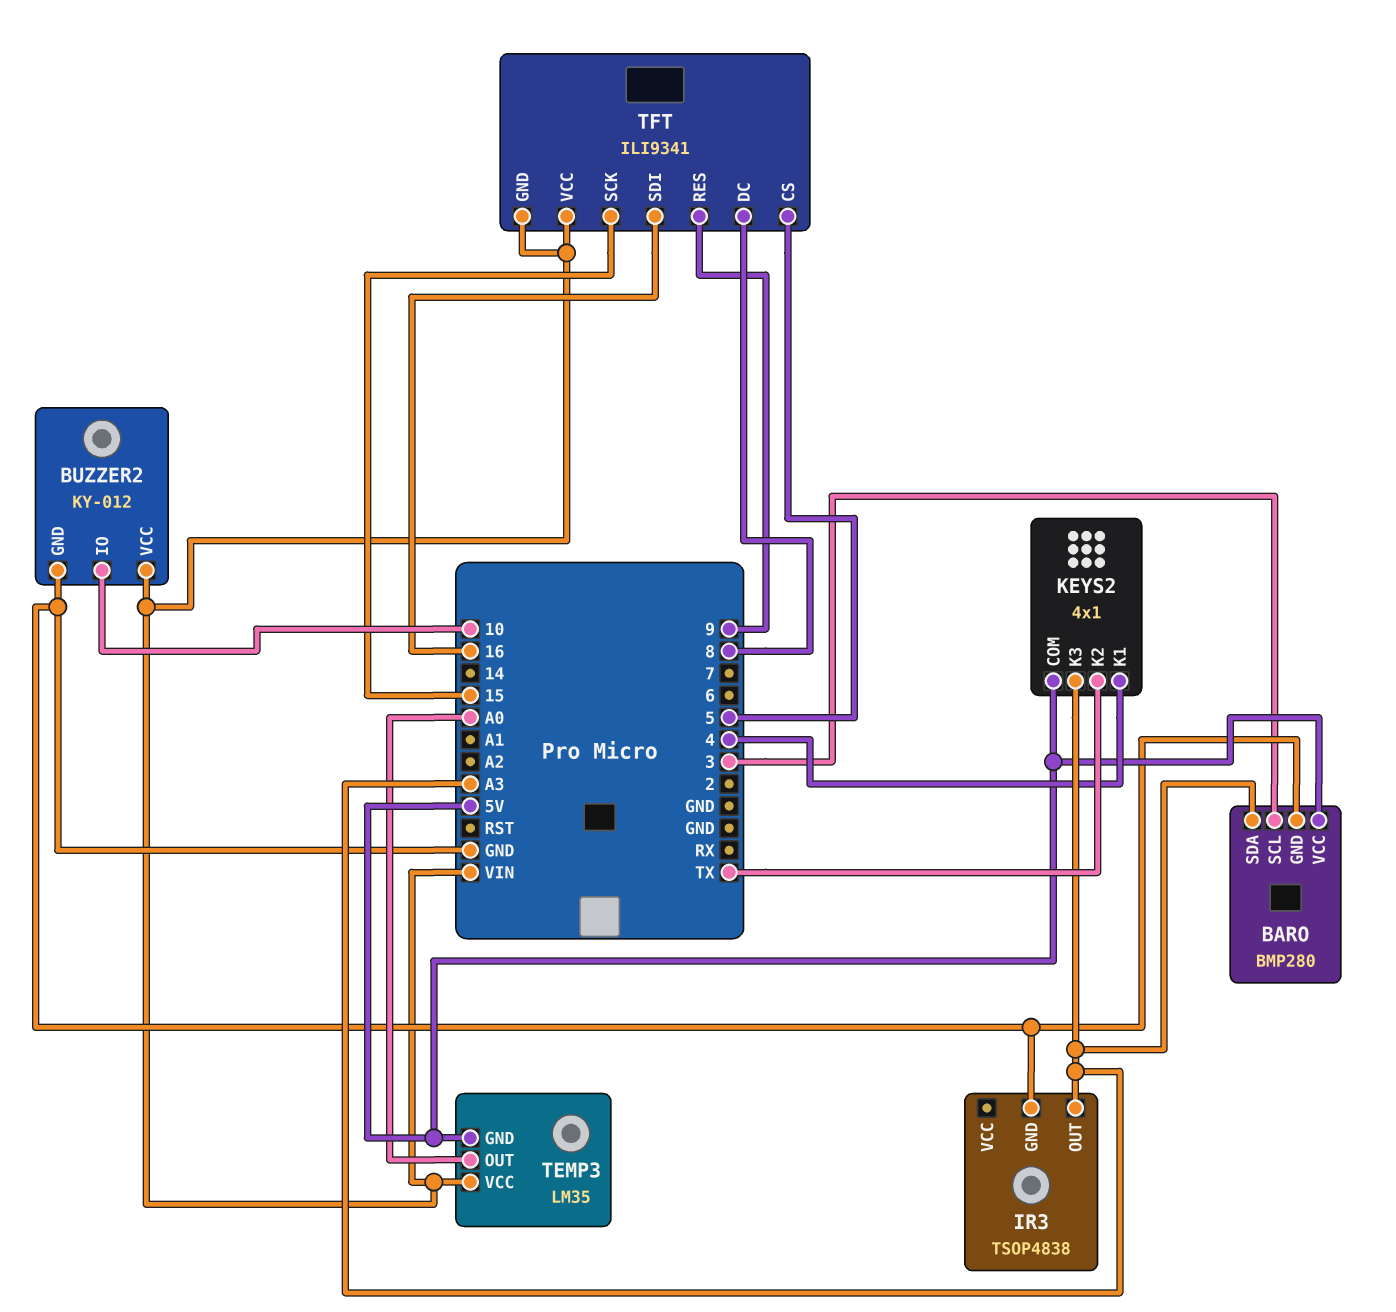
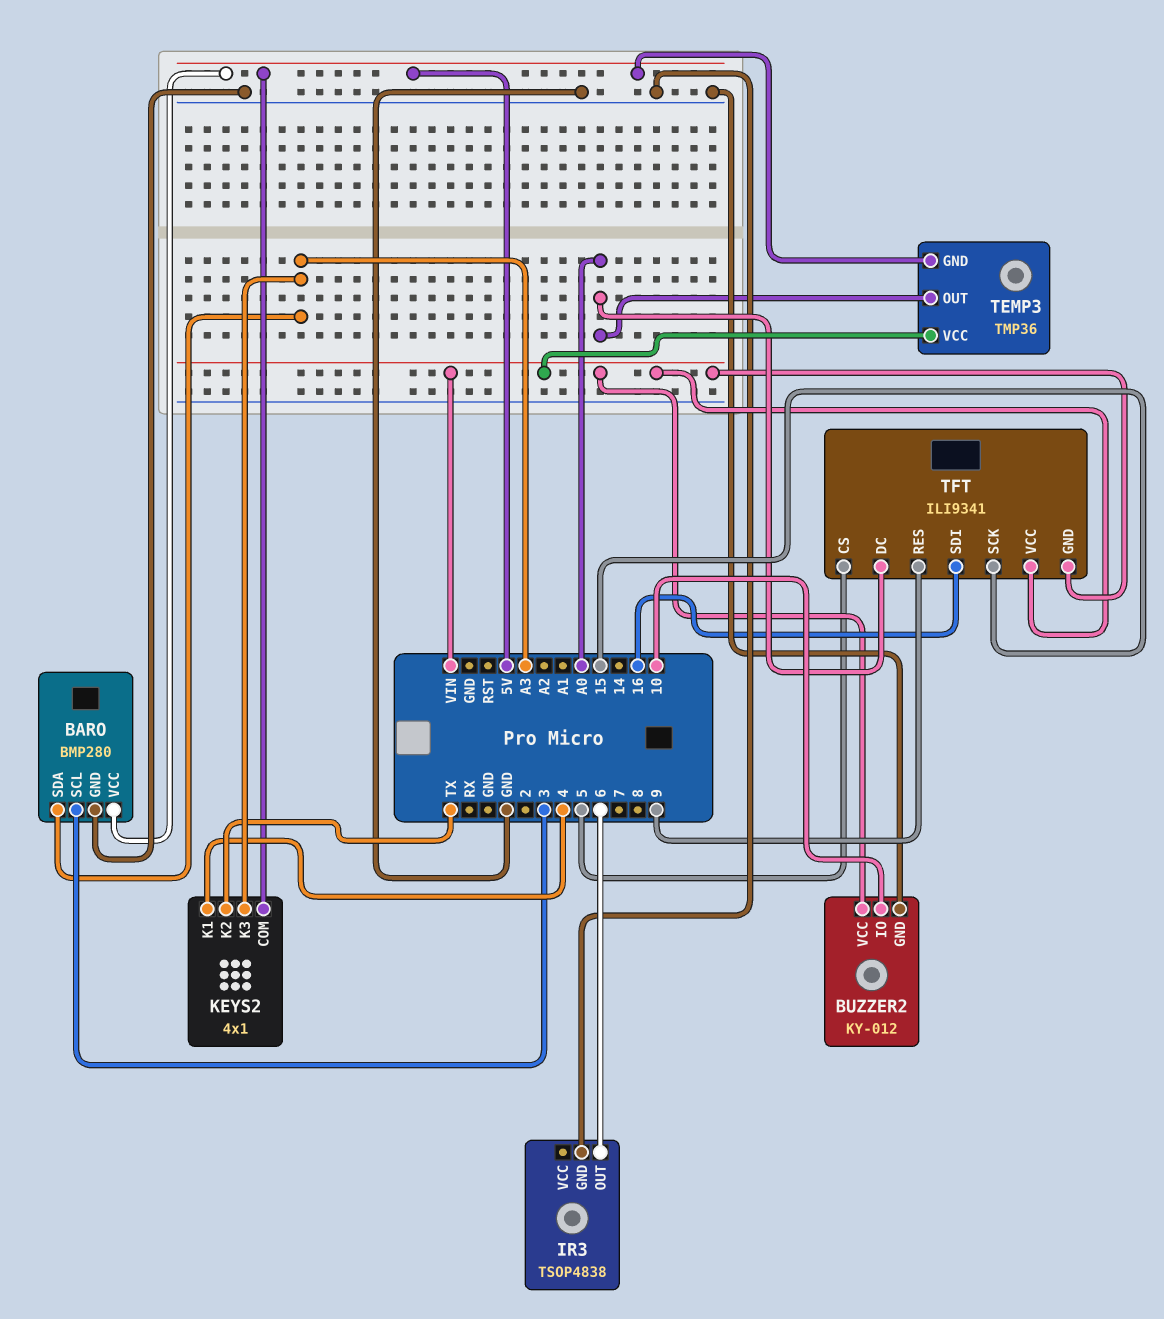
IR3 pin OUT: A3 -> 6
TEMP3: LM35 -> TMP36
TFT pin DC: 8 -> A0

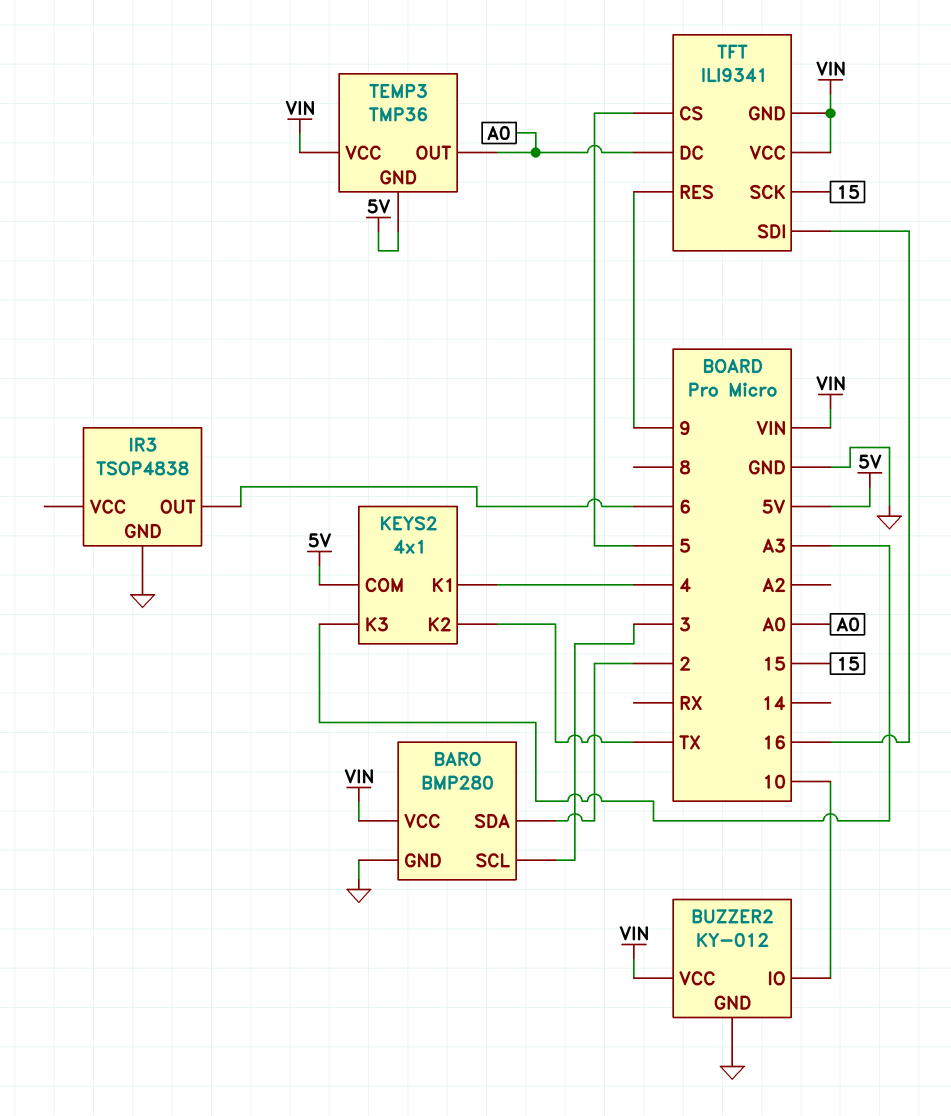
BARO pin SDA: A3 -> 2
BARO pin VCC: 5V -> VIN

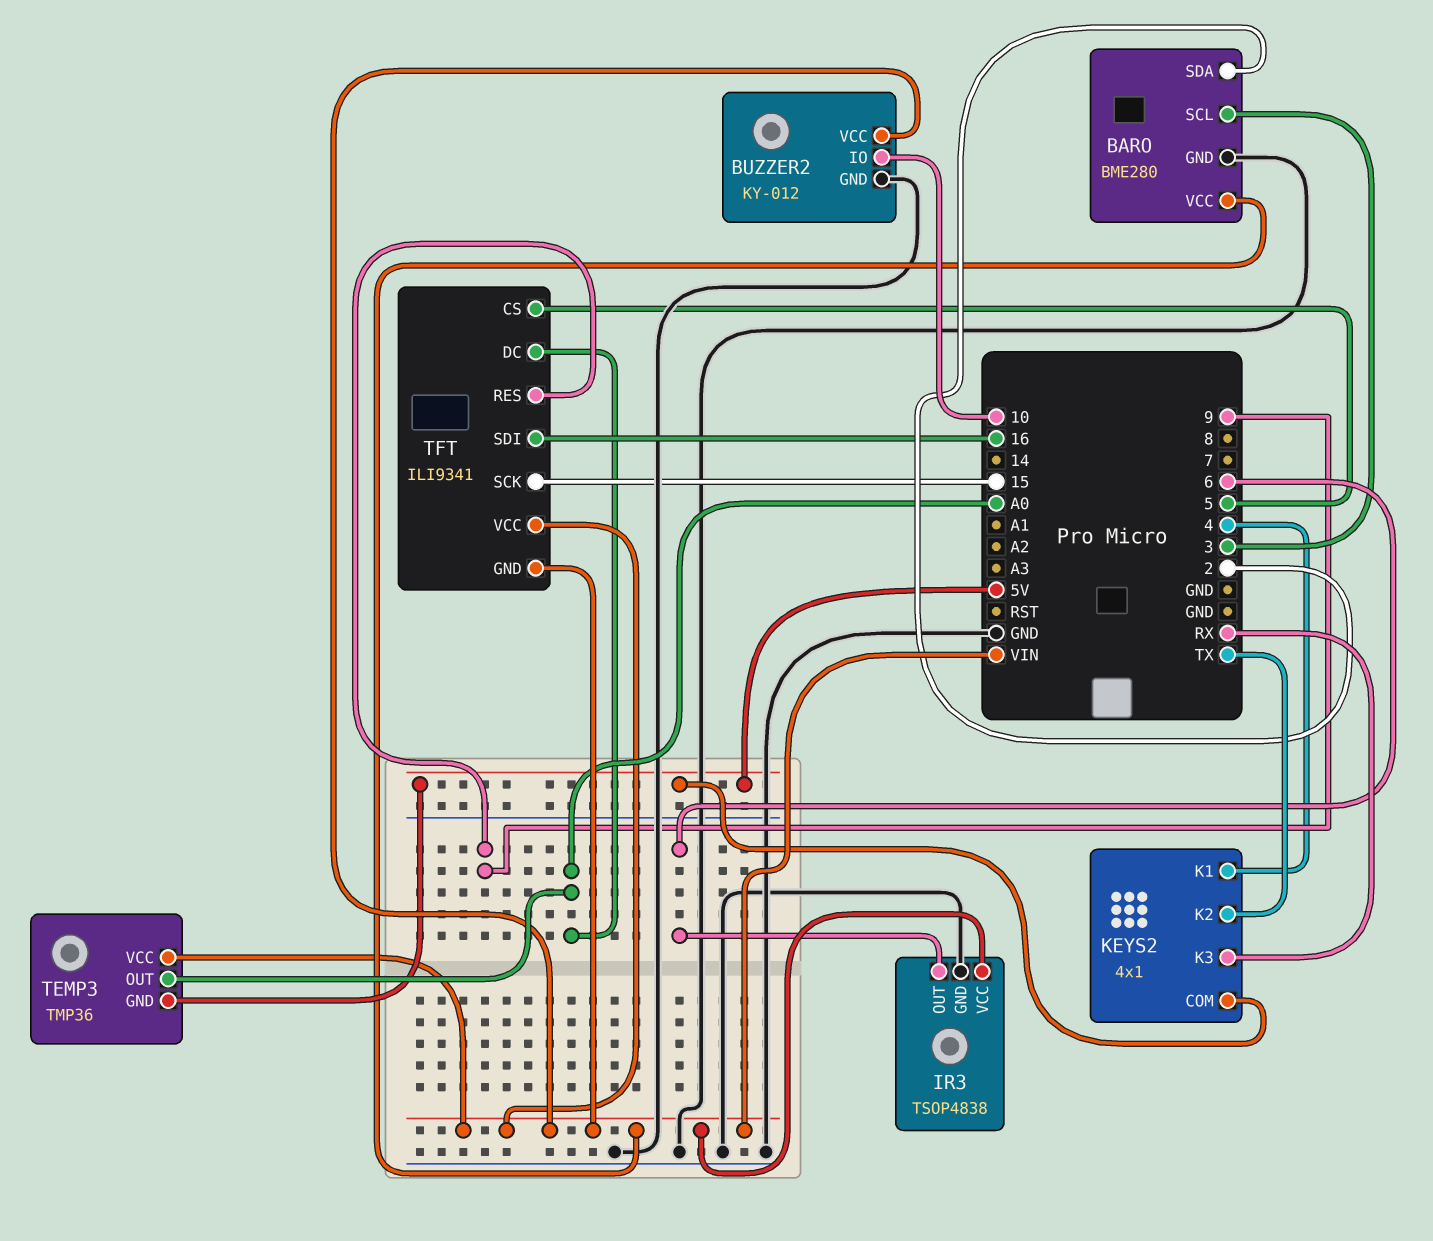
BARO: BMP280 -> BME280
IR3 pin VCC: none -> VIN
KEYS2 pin K3: A3 -> RX

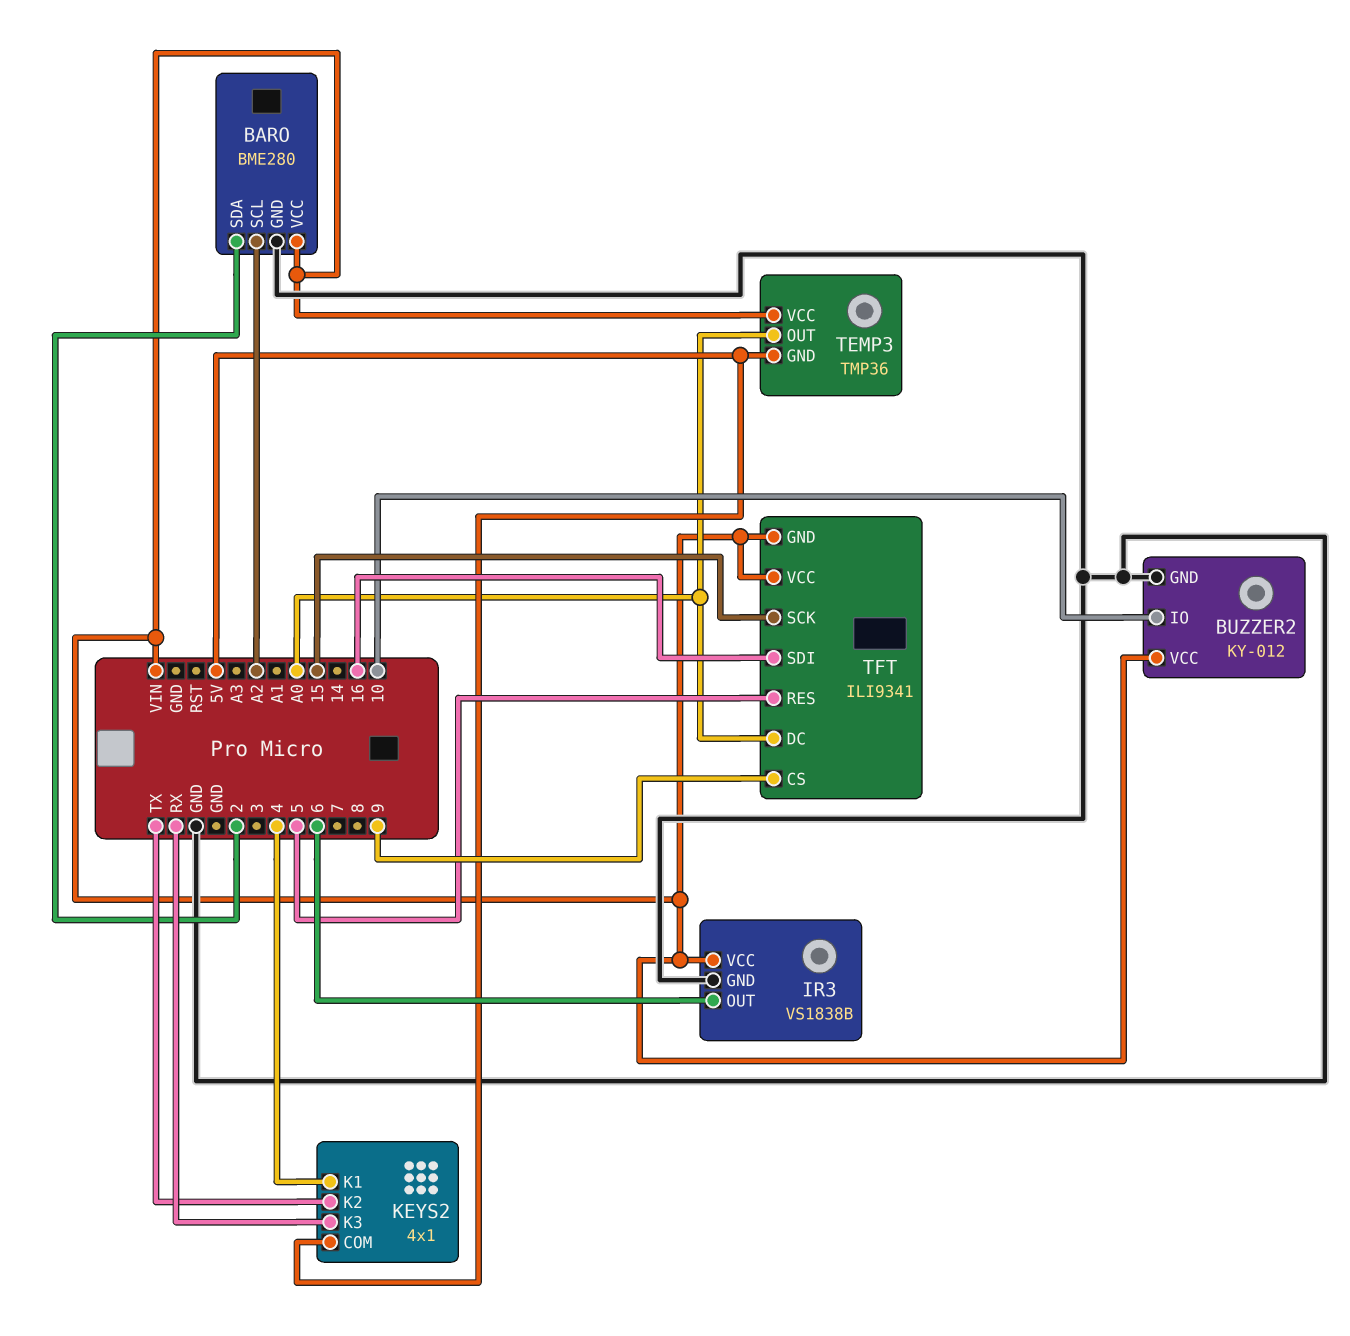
BARO pin SCL: 3 -> A2
IR3: TSOP4838 -> VS1838B
TFT pin CS: 5 -> 9
TFT pin RES: 9 -> 5

